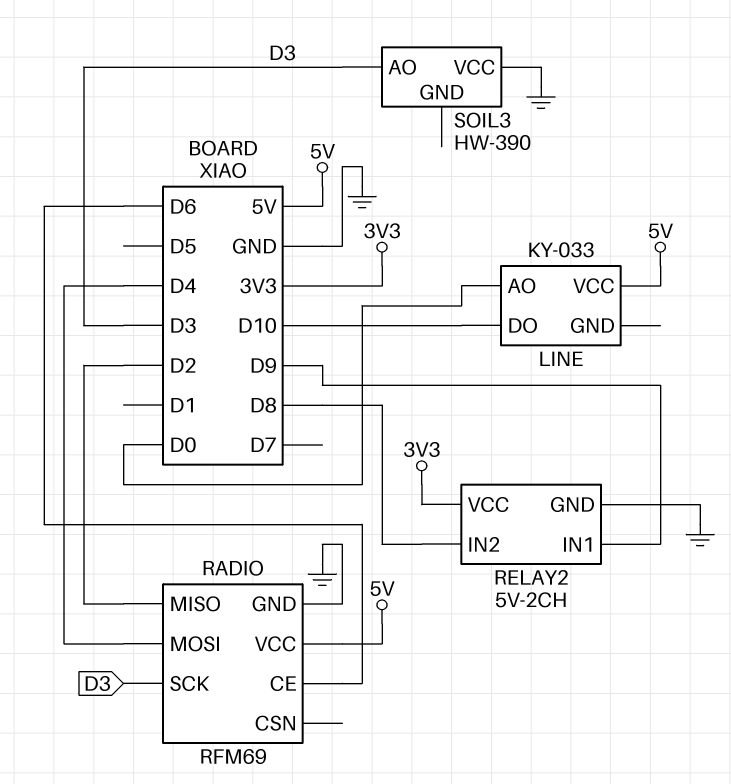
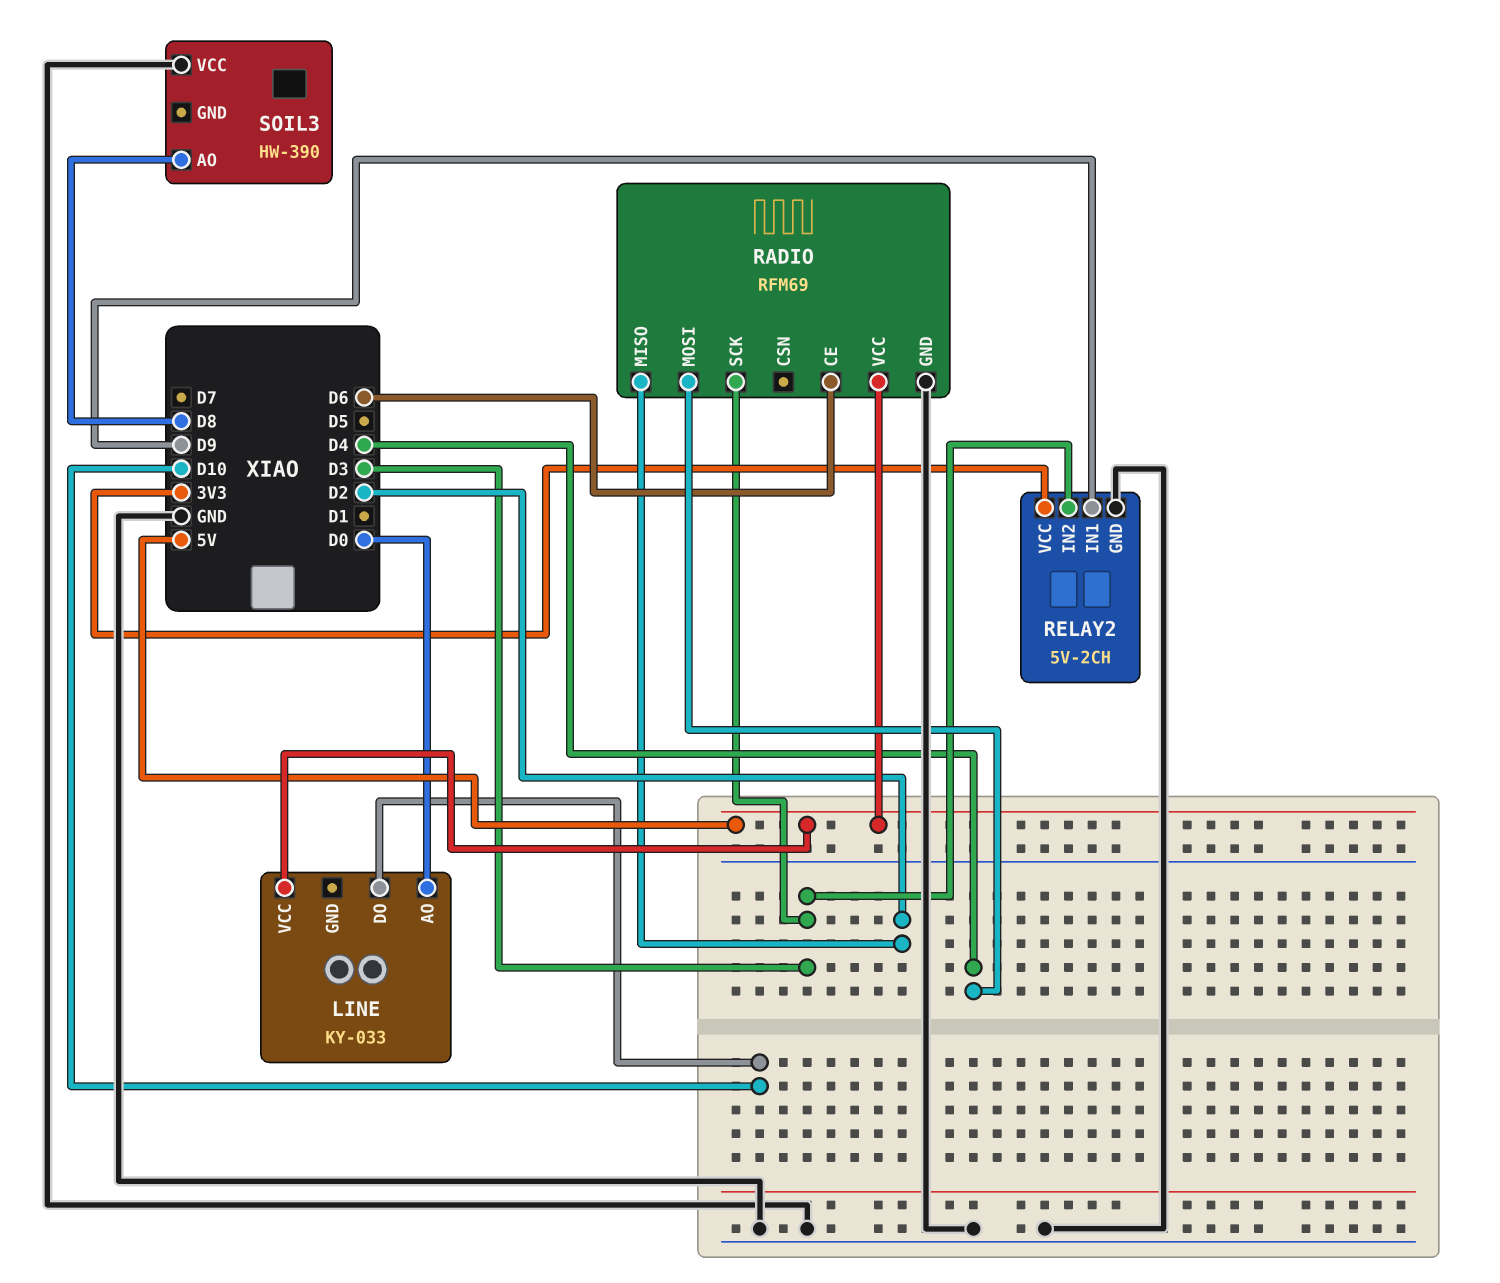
RELAY2 pin IN2: D8 -> D3
SOIL3 pin AO: D3 -> D8

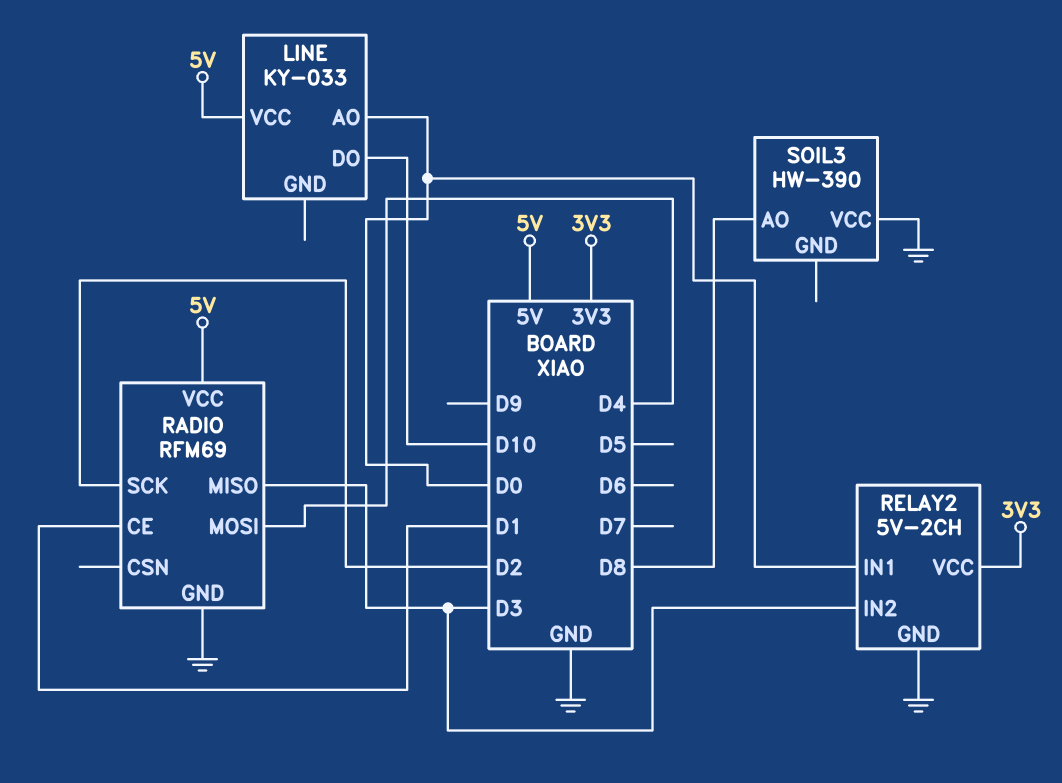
RADIO pin CE: D6 -> D1
RADIO pin MISO: D2 -> D3
RADIO pin SCK: D3 -> D2
RELAY2 pin IN1: D9 -> D0

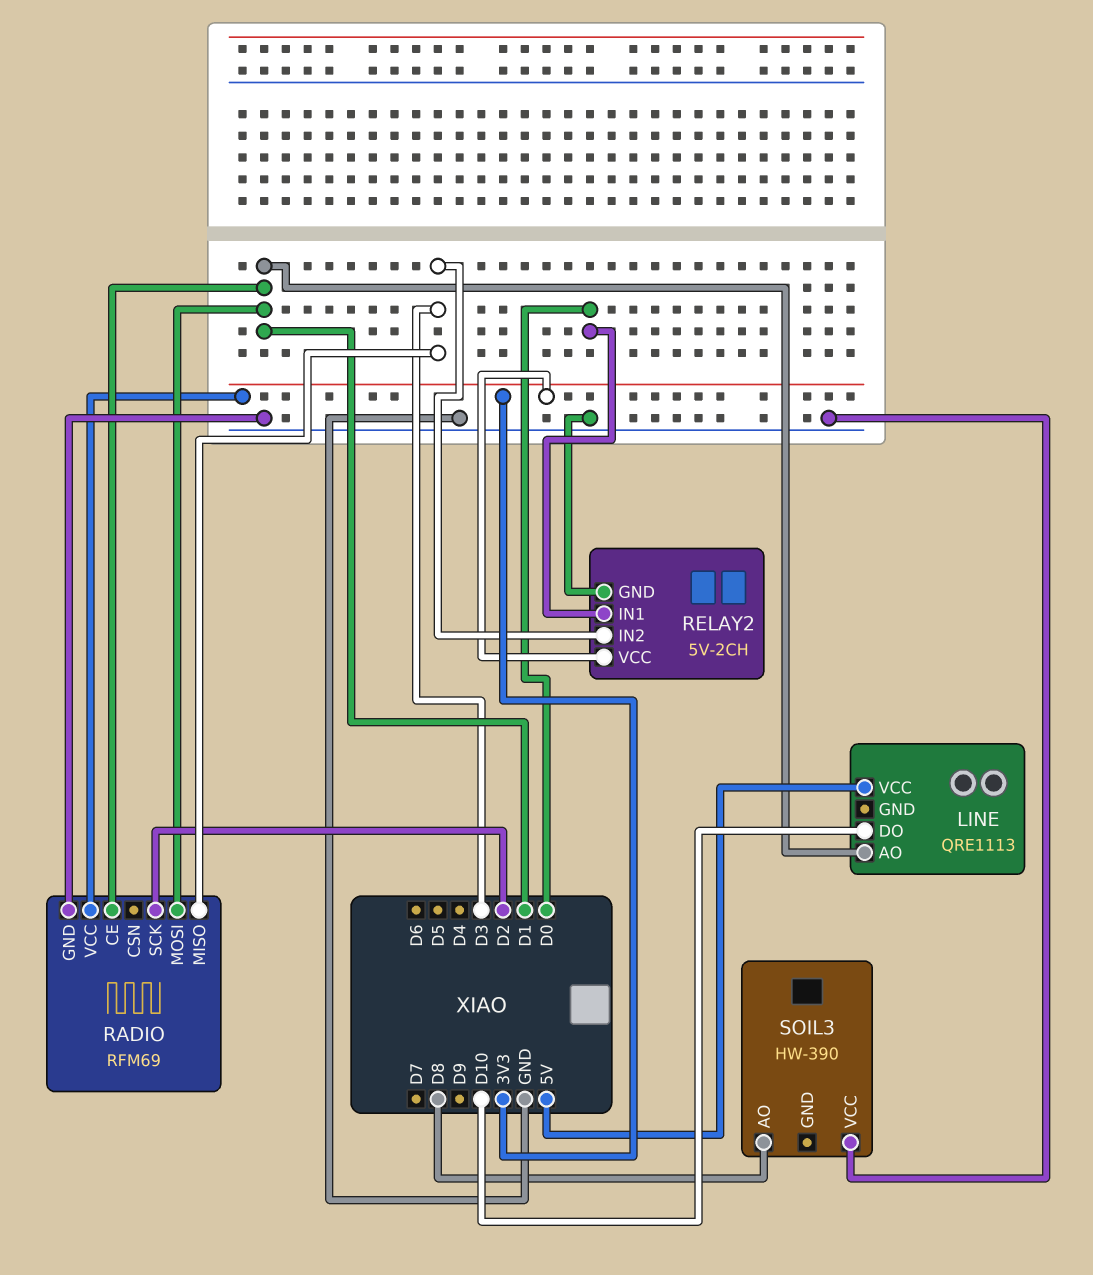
LINE: KY-033 -> QRE1113
LINE pin AO: D0 -> D1
RADIO pin MOSI: D4 -> D1
RADIO pin VCC: 5V -> 3V3

